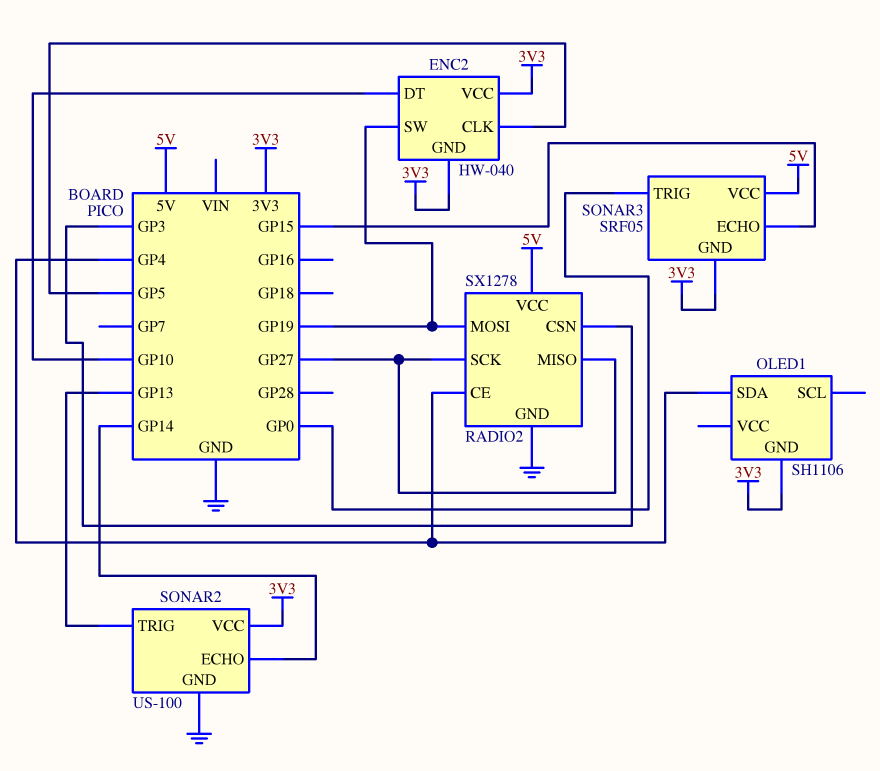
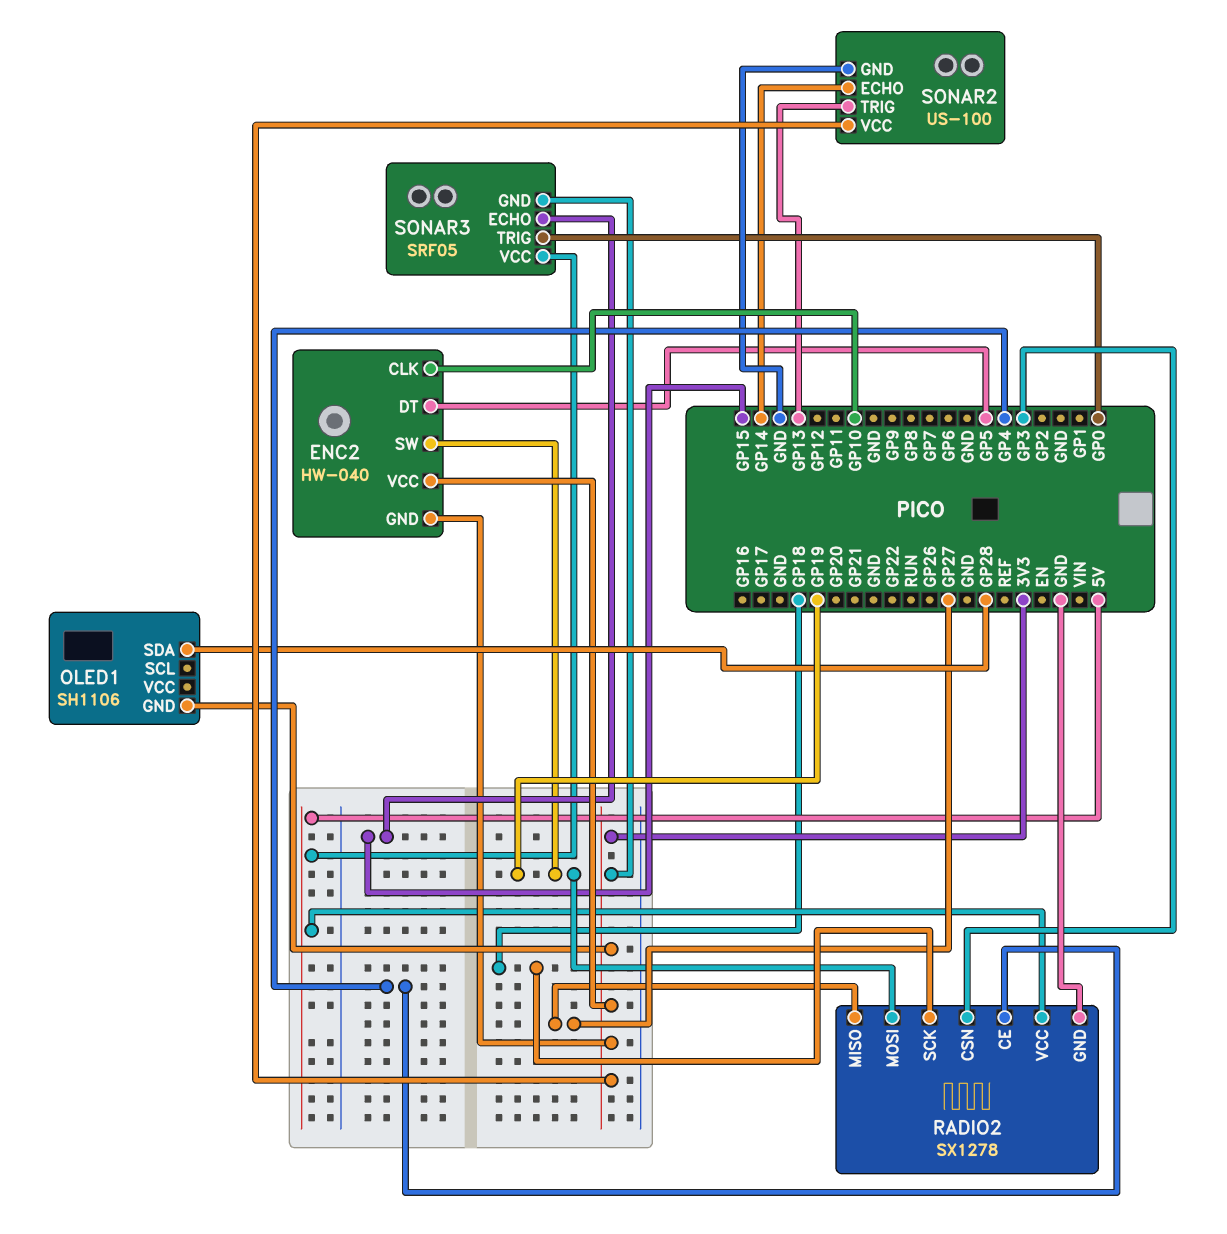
ENC2 pin CLK: GP5 -> GP10
ENC2 pin DT: GP10 -> GP5
OLED1 pin SDA: GP4 -> GP28
RADIO2 pin SCK: GP27 -> GP18

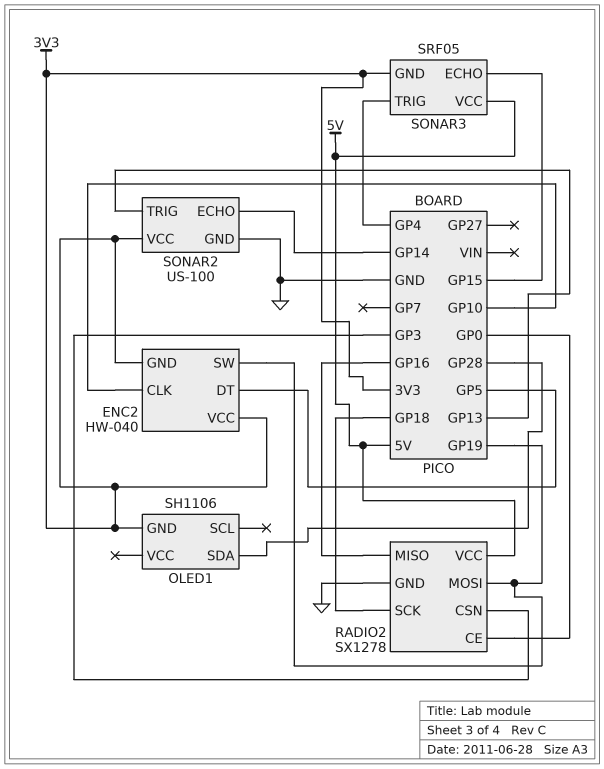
RADIO2 pin CE: GP4 -> GP0
RADIO2 pin MISO: GP27 -> GP16
SONAR3 pin TRIG: GP0 -> GP4

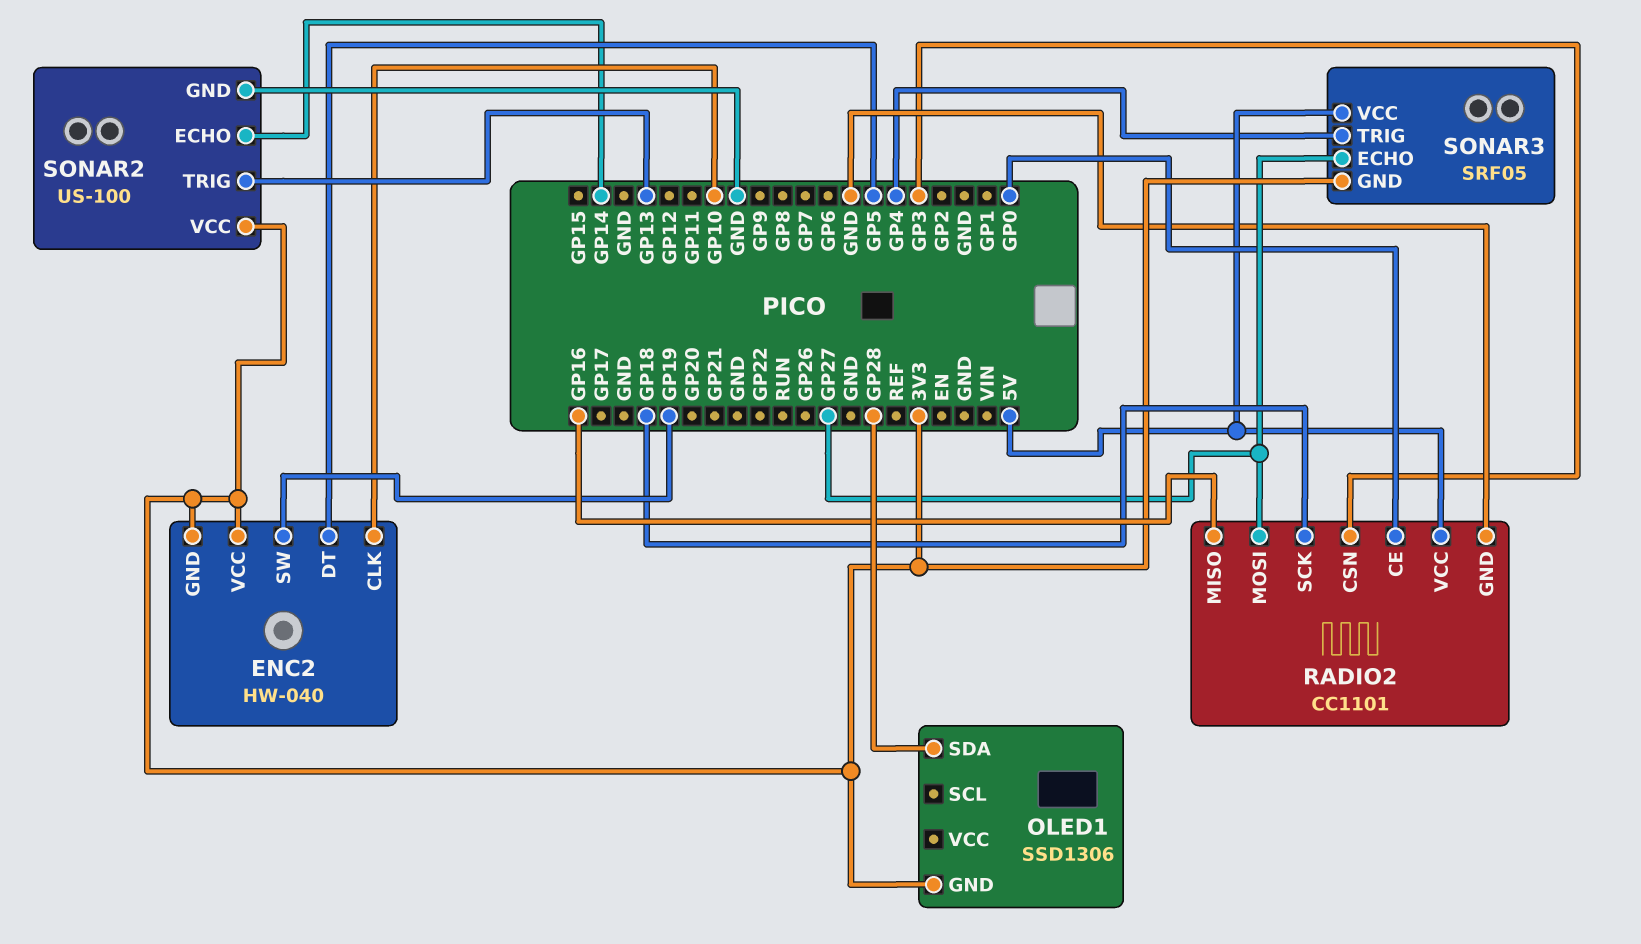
OLED1: SH1106 -> SSD1306
RADIO2: SX1278 -> CC1101
RADIO2 pin MOSI: GP19 -> GP27
SONAR3 pin ECHO: GP15 -> GP27

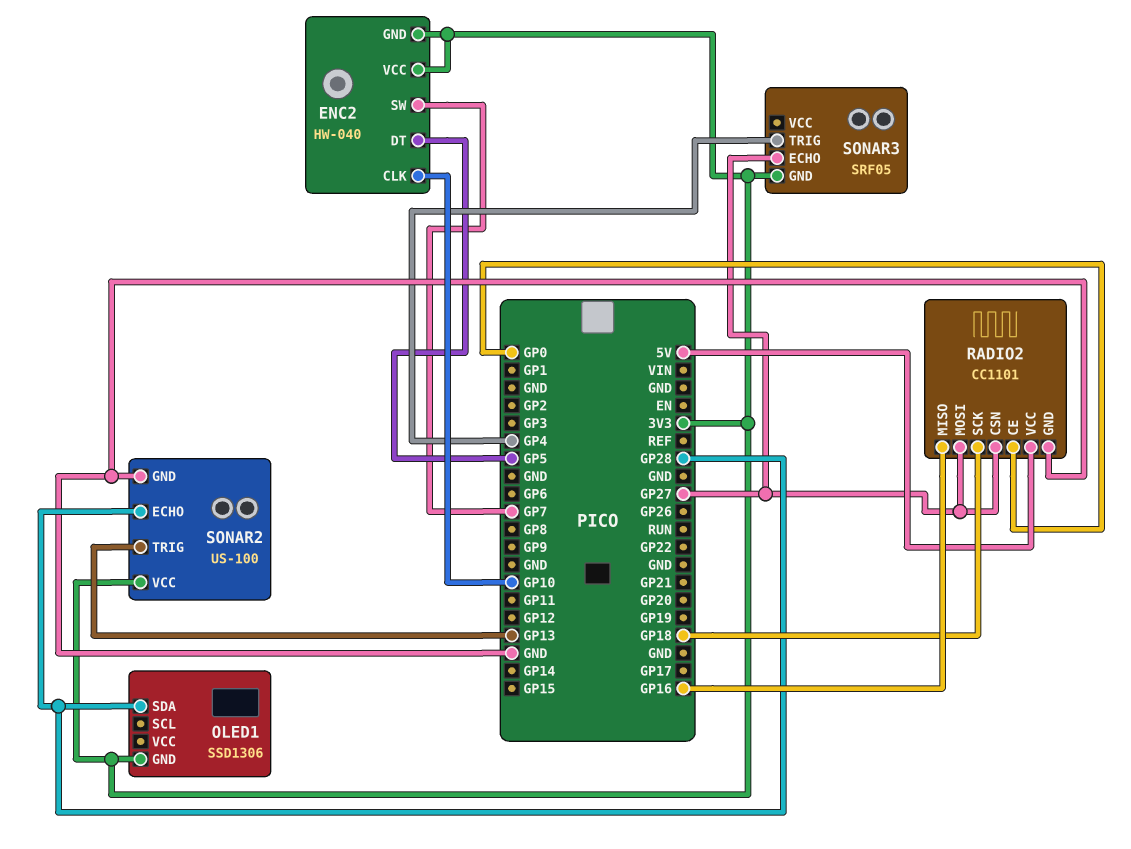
ENC2 pin SW: GP19 -> GP7
RADIO2 pin CSN: GP3 -> GP27
SONAR2 pin ECHO: GP14 -> GP28
SONAR3 pin VCC: 5V -> none

